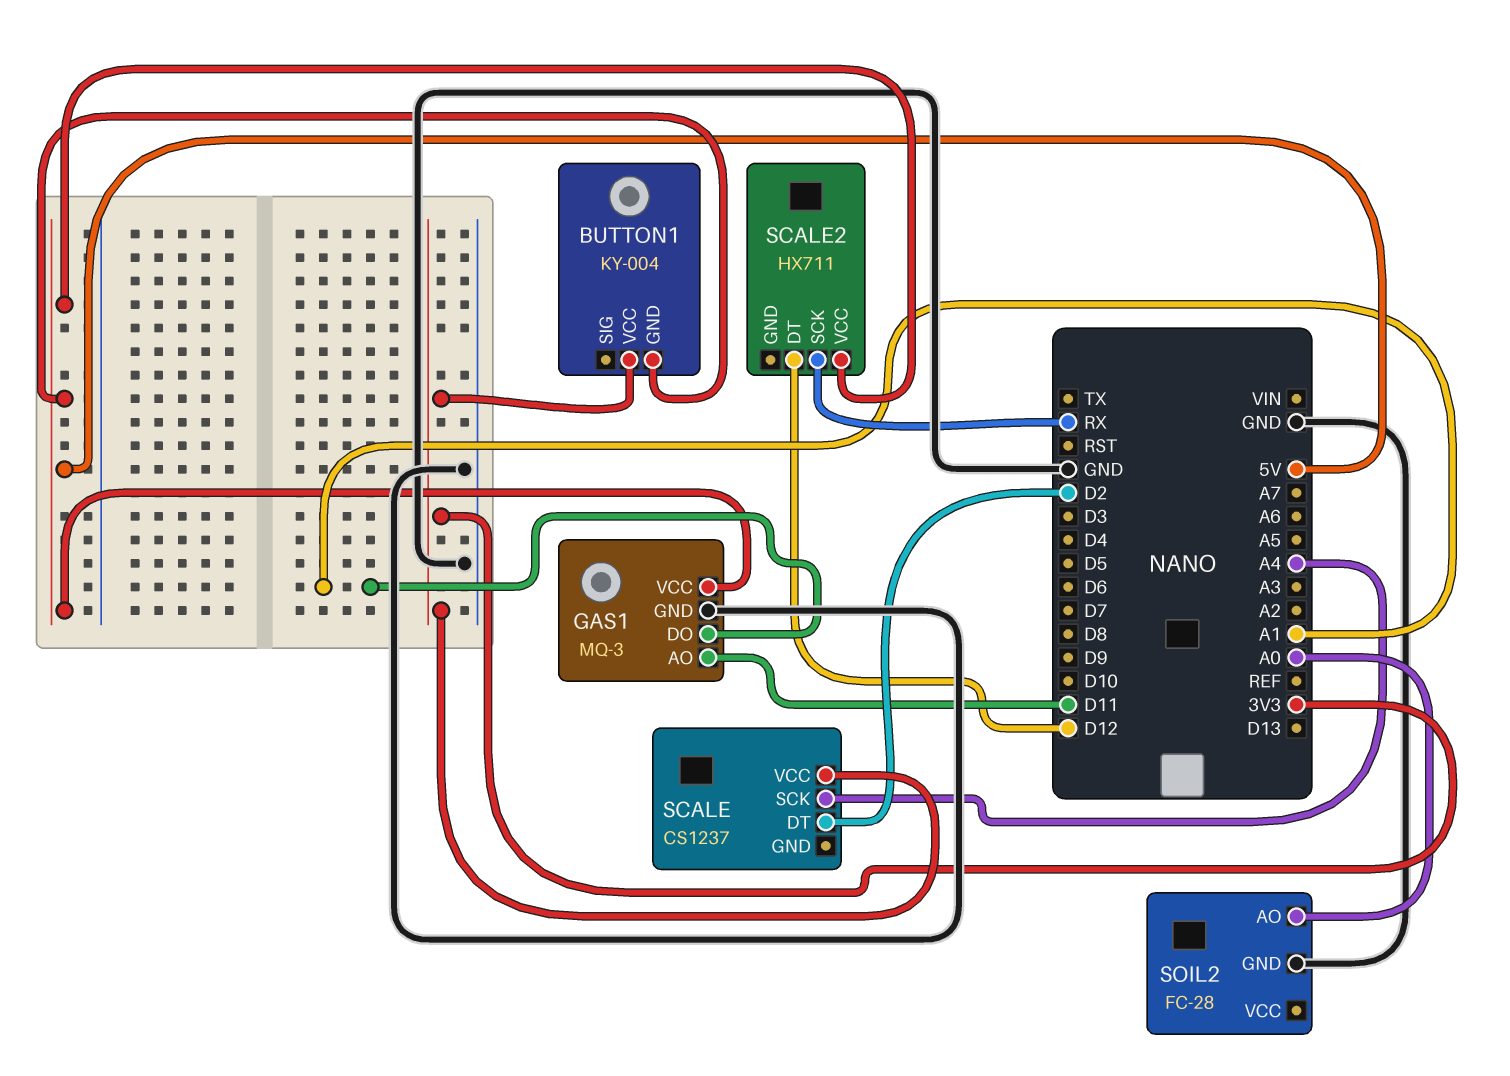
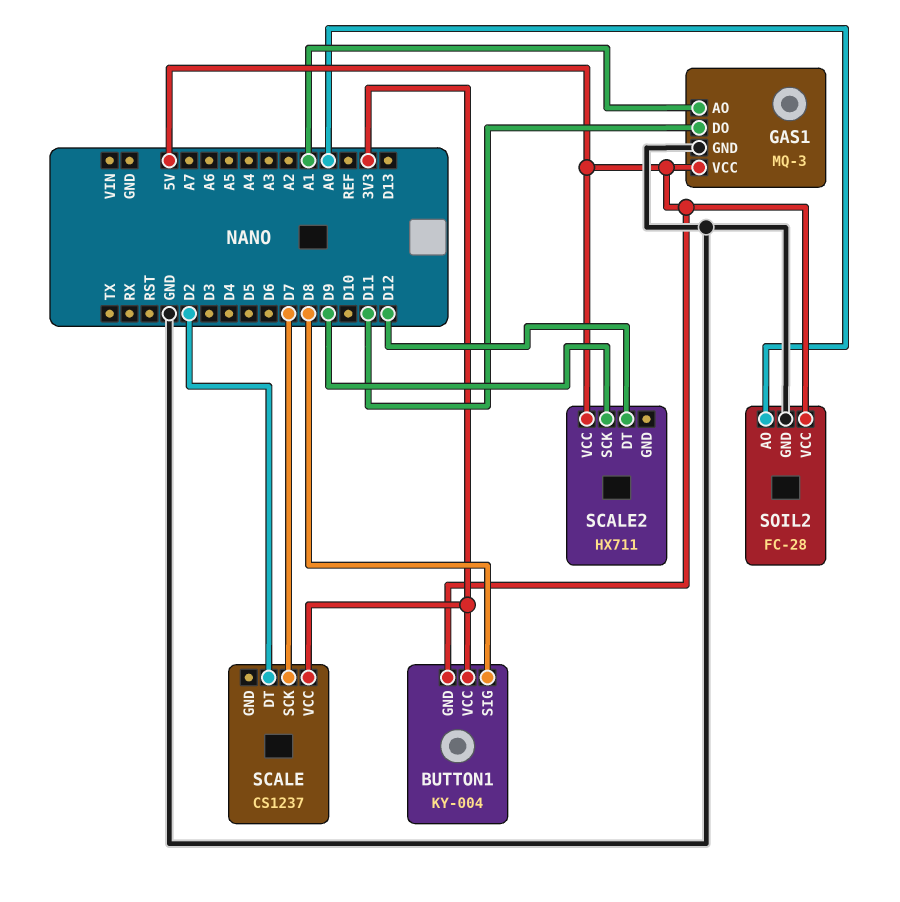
BUTTON1 pin SIG: none -> D8
GAS1 pin AO: D11 -> A1
GAS1 pin DO: A1 -> D11
SCALE pin SCK: A4 -> D7
SCALE2 pin SCK: RX -> D9
SOIL2 pin VCC: none -> 5V

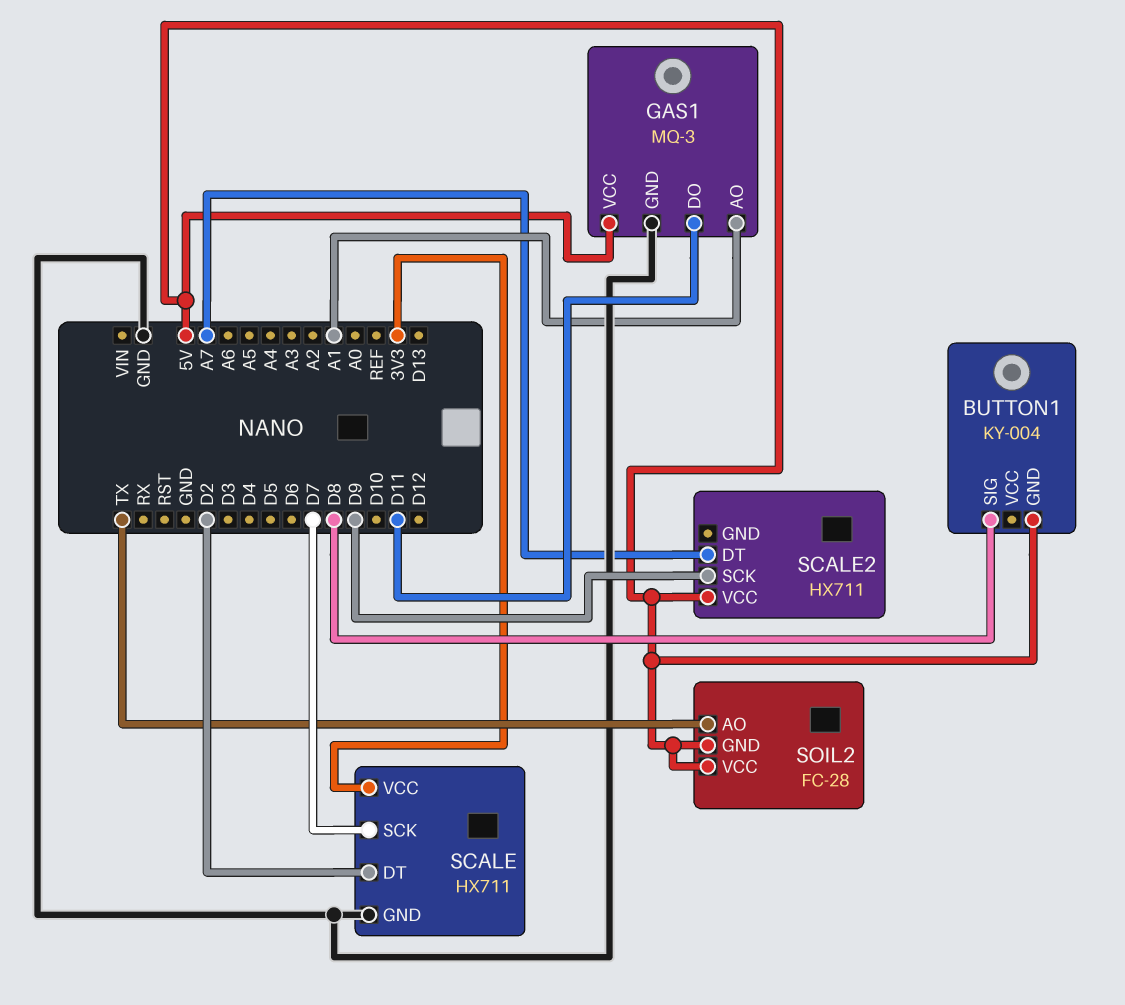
BUTTON1 pin VCC: 3V3 -> none
SCALE: CS1237 -> HX711
SCALE pin GND: none -> GND
SCALE2 pin DT: D12 -> A7
SOIL2 pin AO: A0 -> TX
SOIL2 pin GND: GND -> 5V

